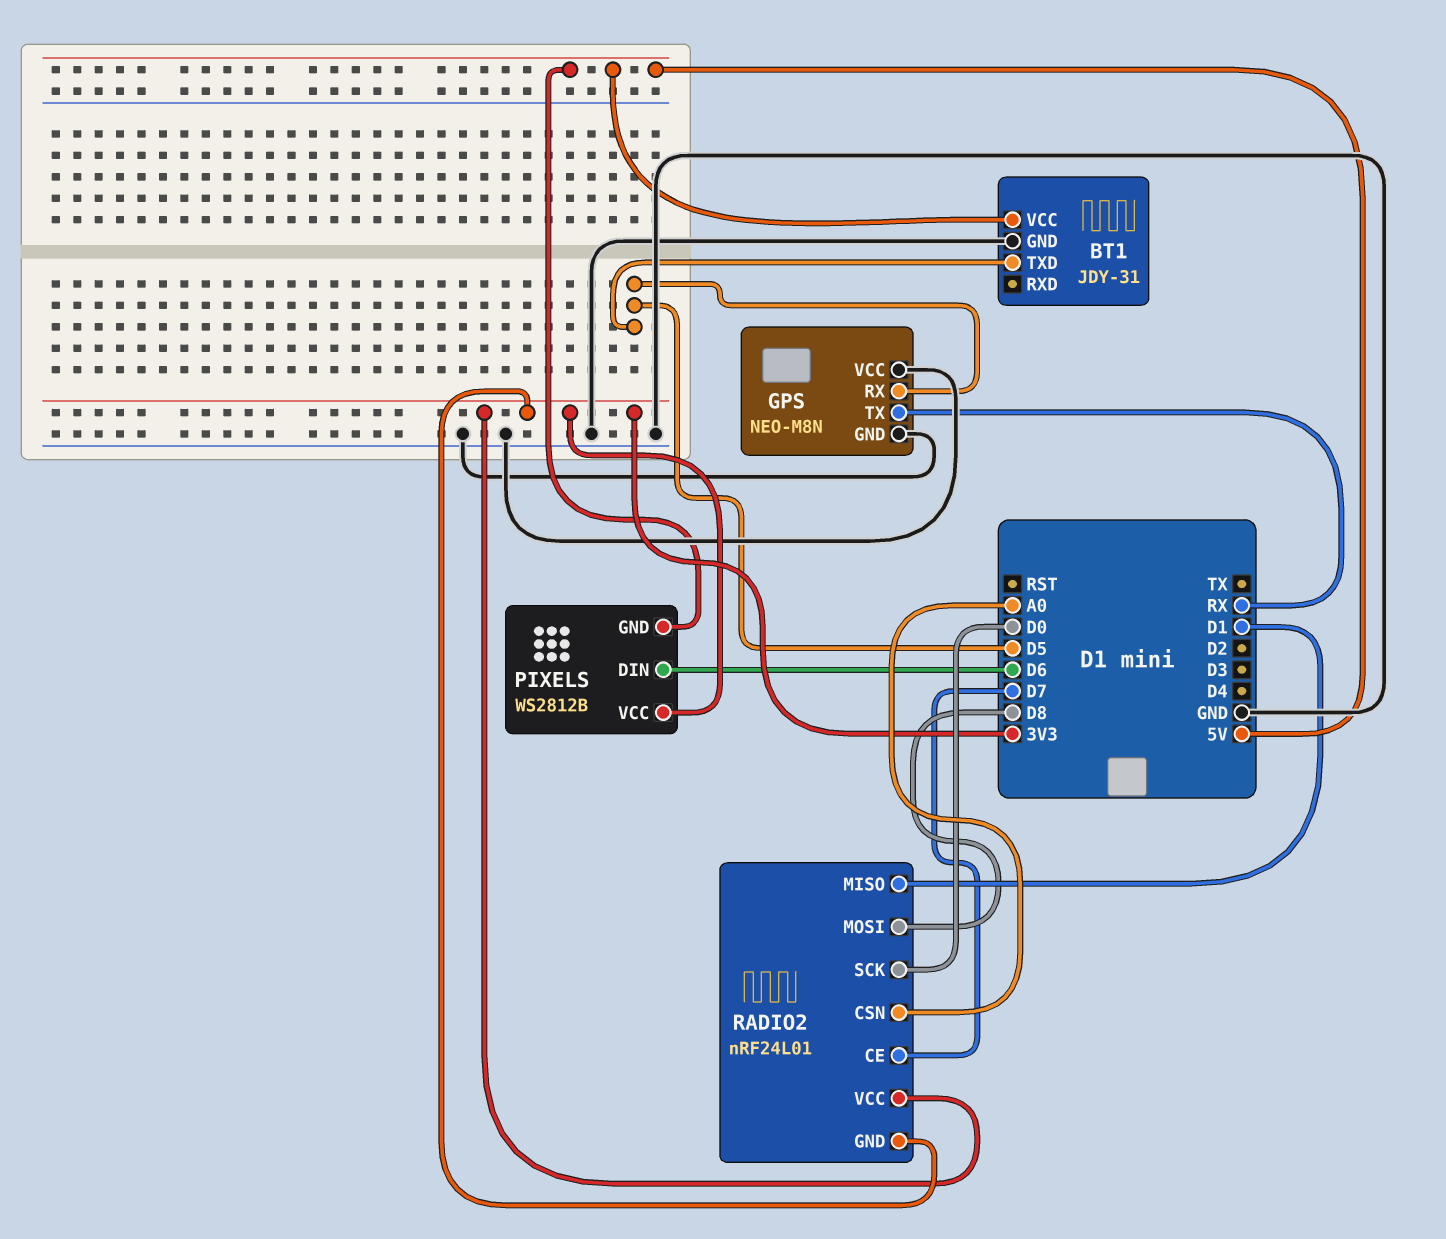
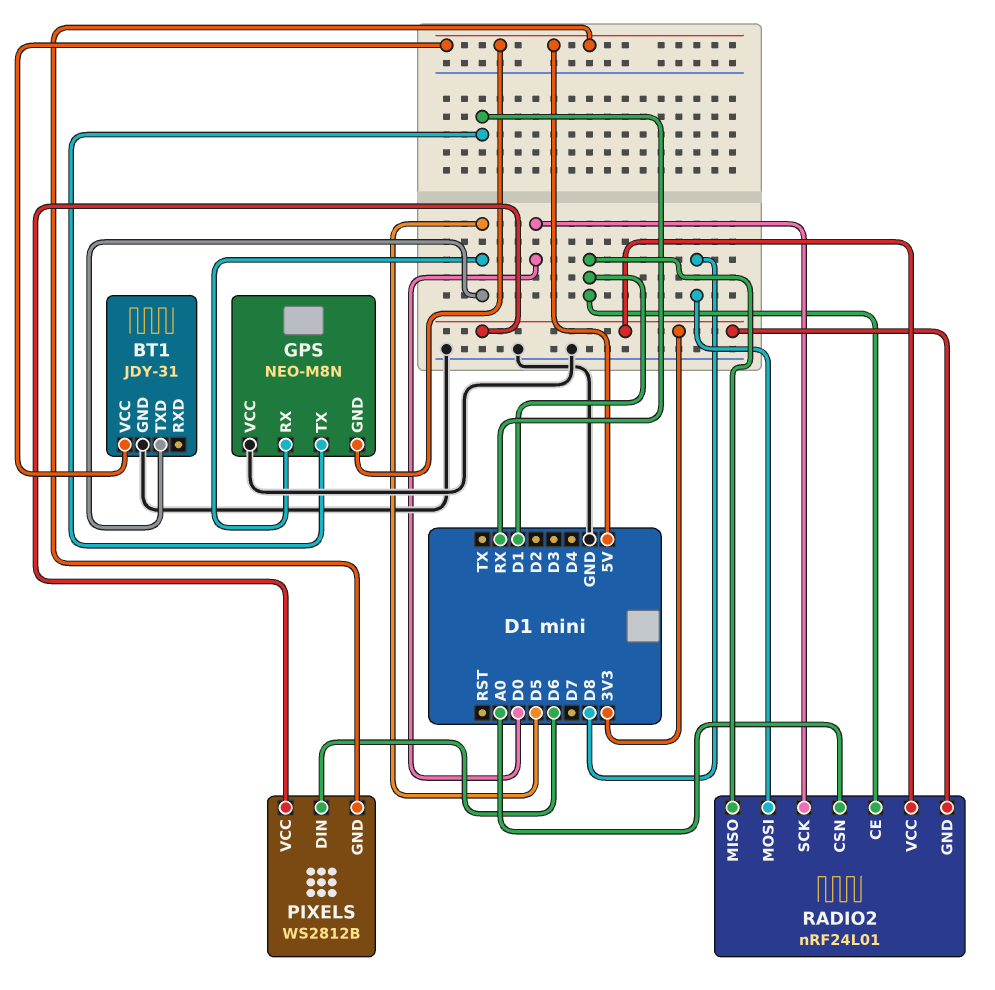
GPS pin GND: GND -> 5V
RADIO2 pin CE: D7 -> D1

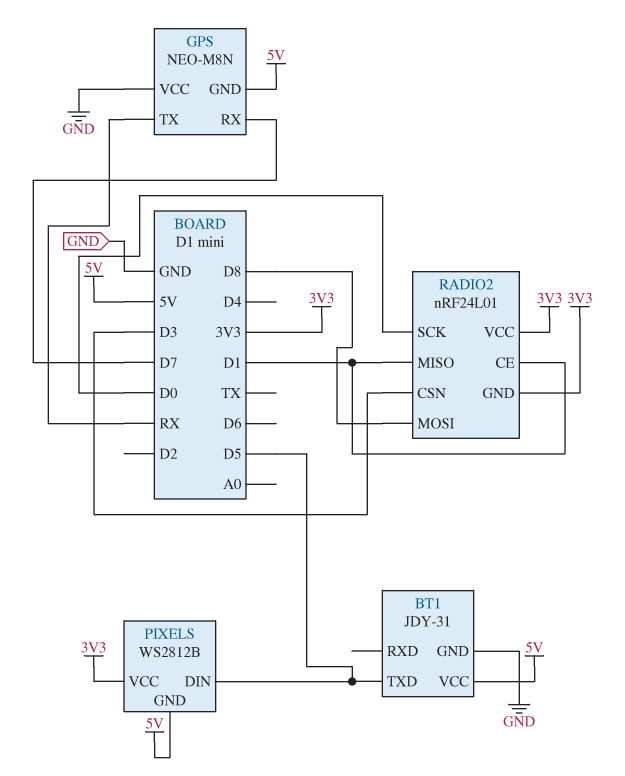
GPS pin RX: D5 -> D7
PIXELS pin DIN: D6 -> D5
RADIO2 pin CSN: A0 -> D3

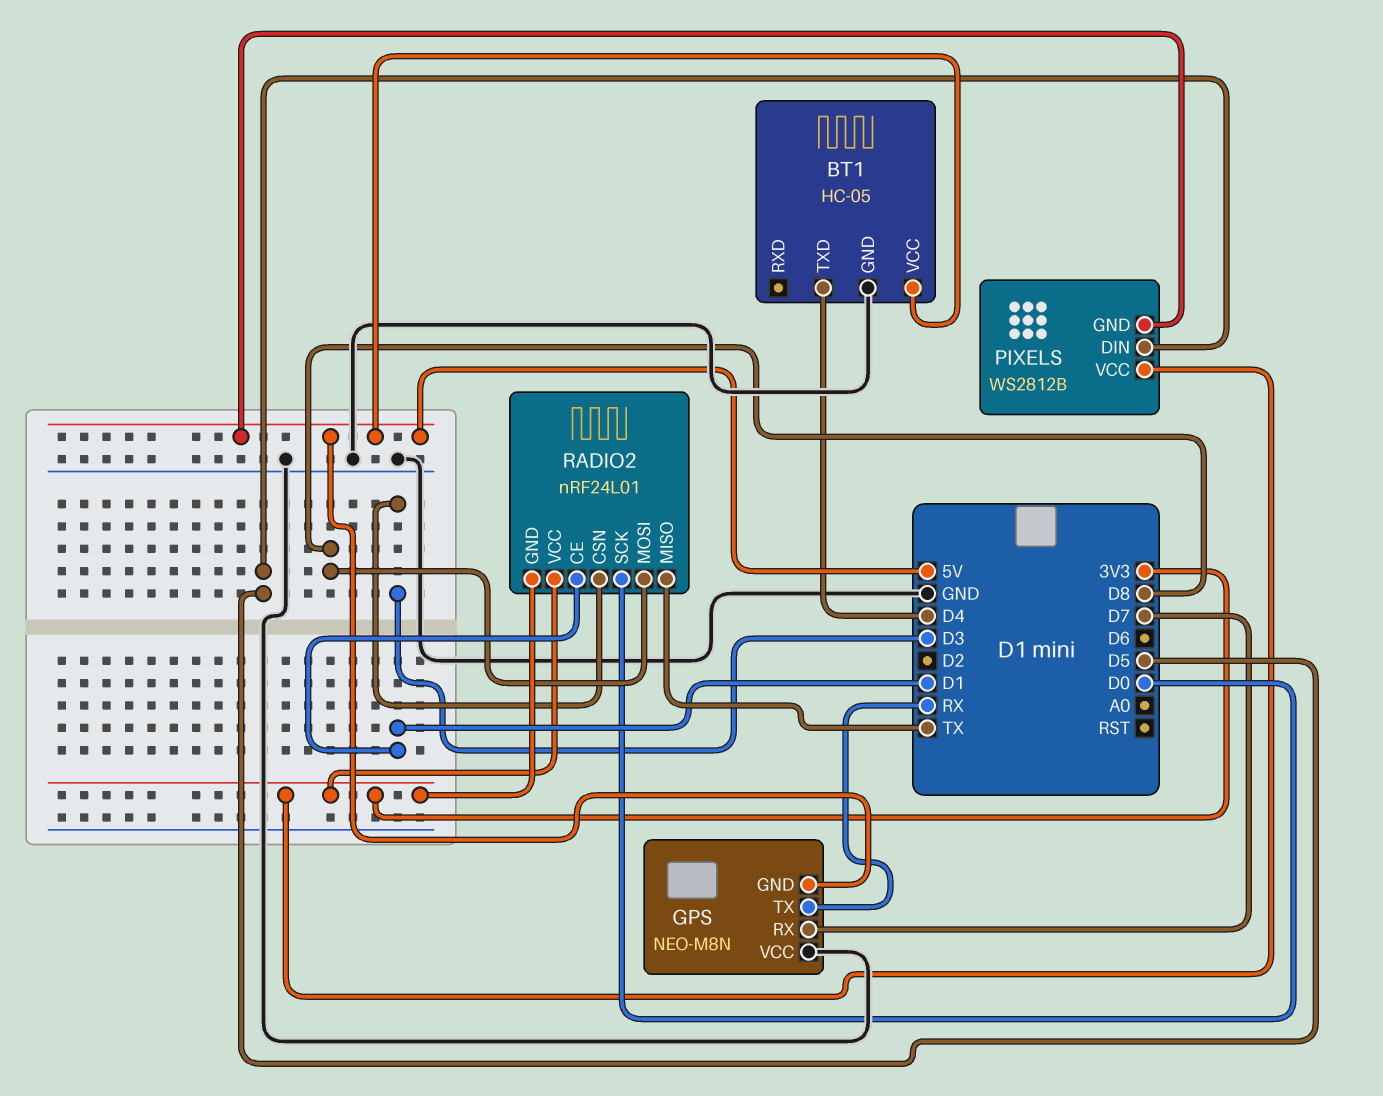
BT1: JDY-31 -> HC-05
BT1 pin TXD: D5 -> D4
RADIO2 pin MISO: D1 -> TX

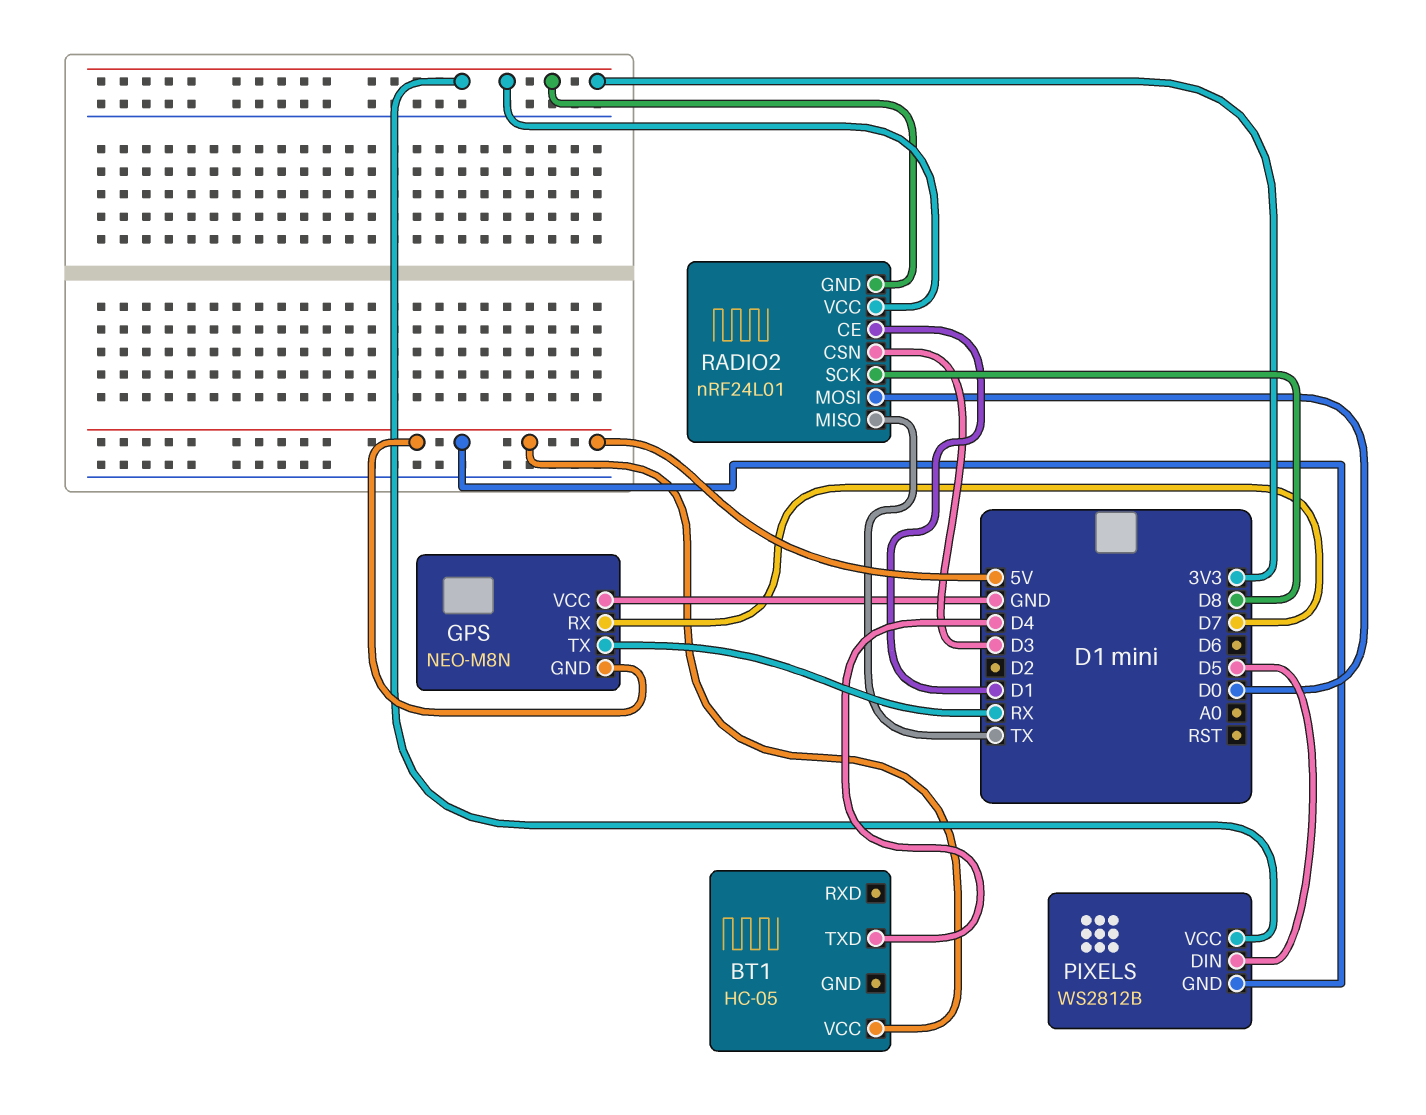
BT1 pin GND: GND -> none
RADIO2 pin MOSI: D8 -> D0
RADIO2 pin SCK: D0 -> D8

